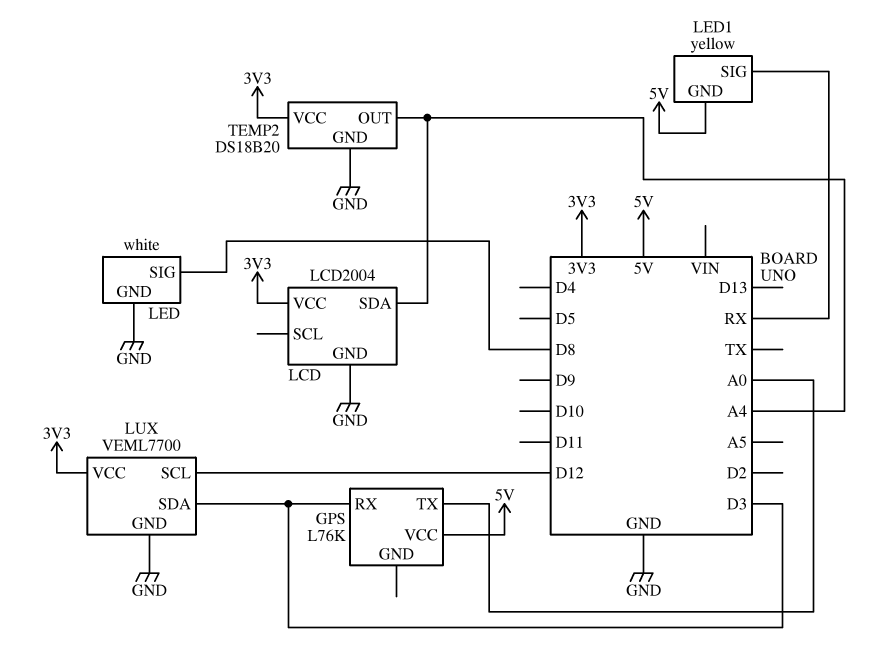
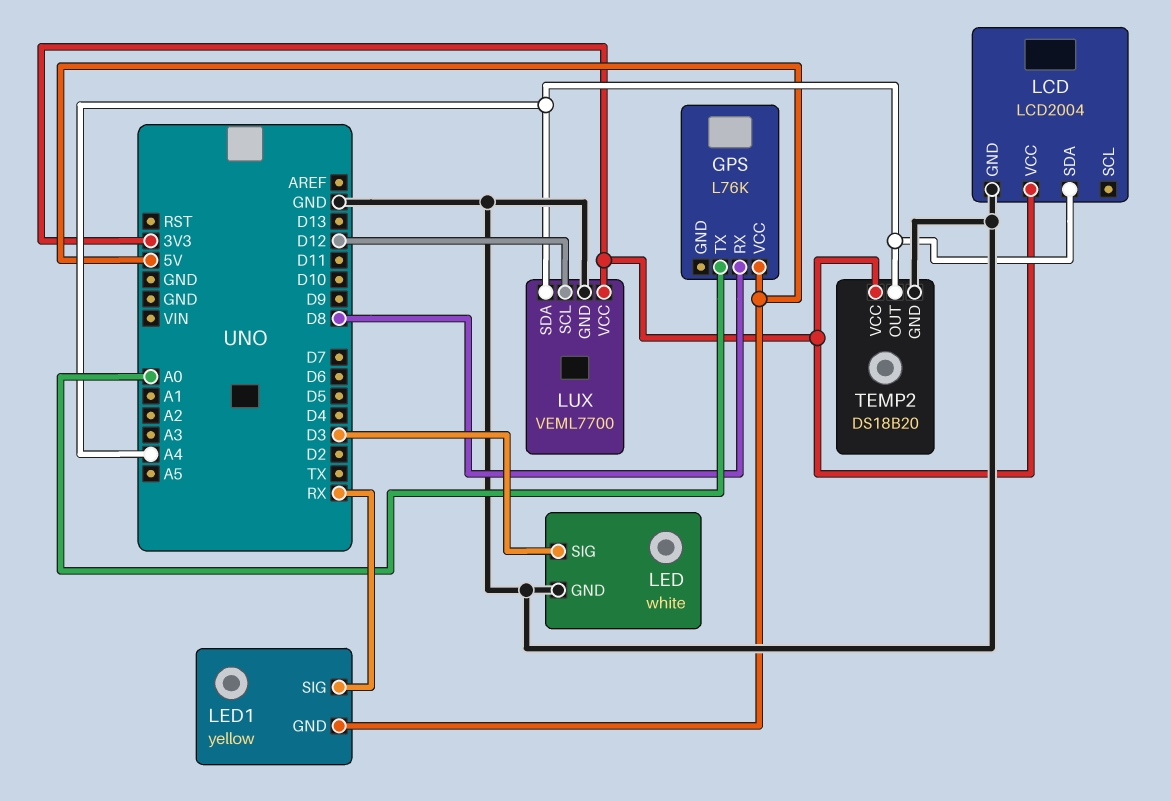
GPS pin RX: D3 -> D8
LED pin SIG: D8 -> D3
LUX pin SDA: D3 -> A4

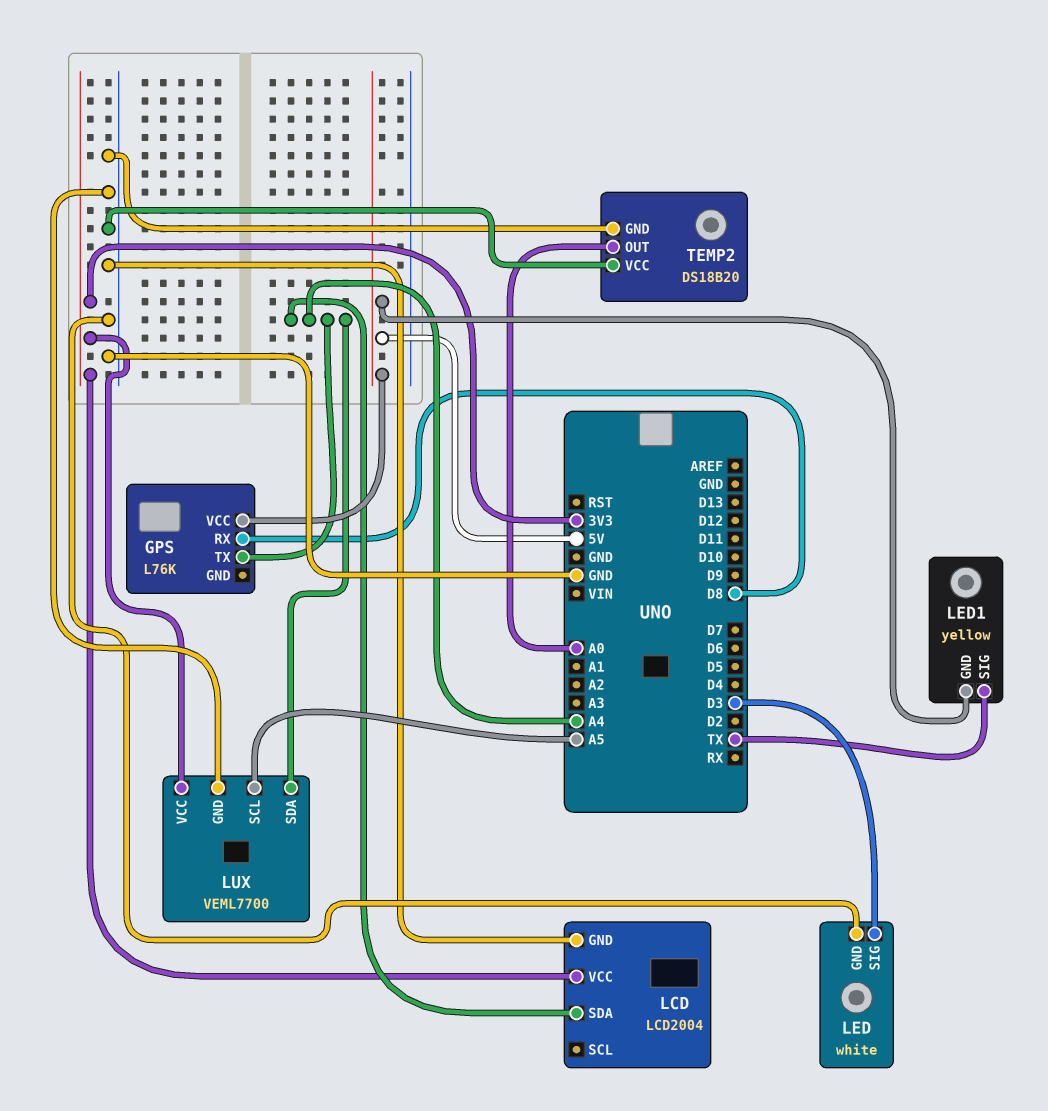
GPS pin TX: A0 -> A4
LED1 pin SIG: RX -> TX
LUX pin SCL: D12 -> A5
TEMP2 pin OUT: A4 -> A0
TEMP2 pin VCC: 3V3 -> GND

